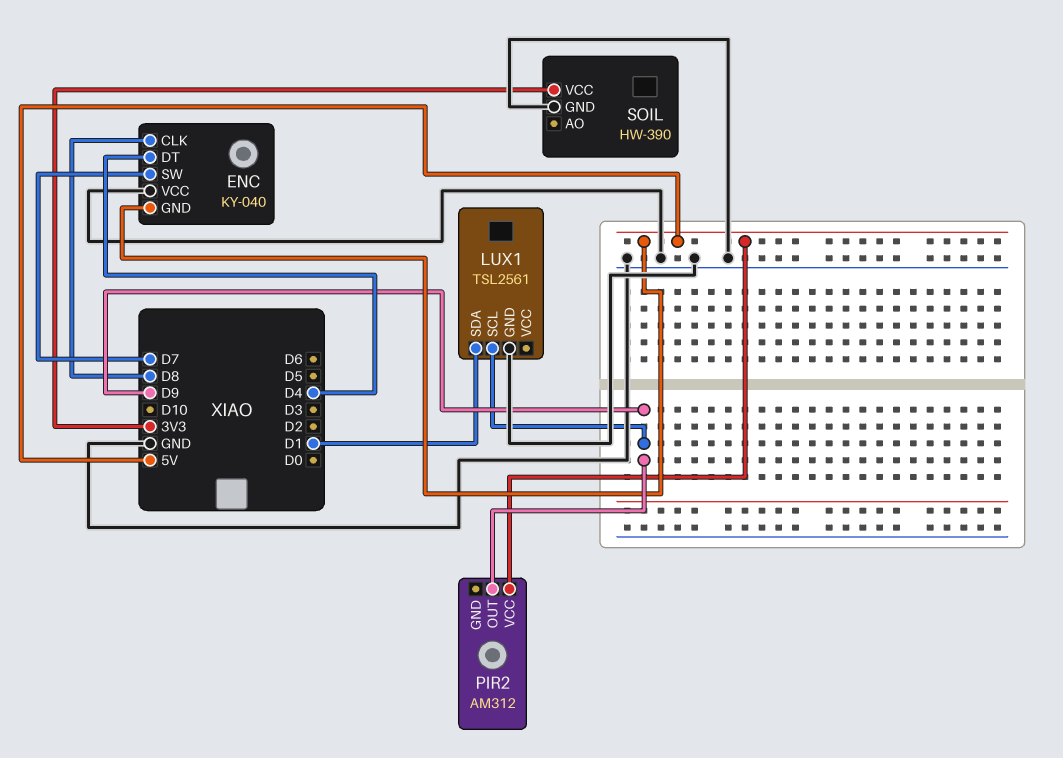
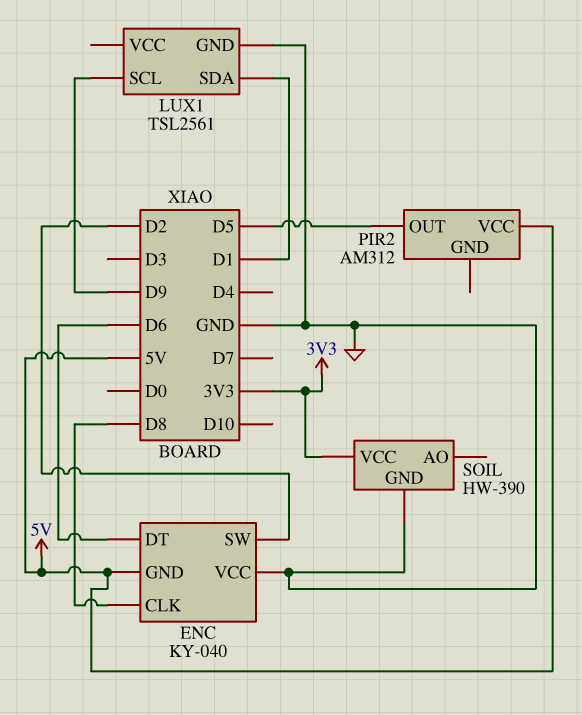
ENC pin DT: D4 -> D6
ENC pin SW: D7 -> D2
PIR2 pin OUT: D9 -> D5

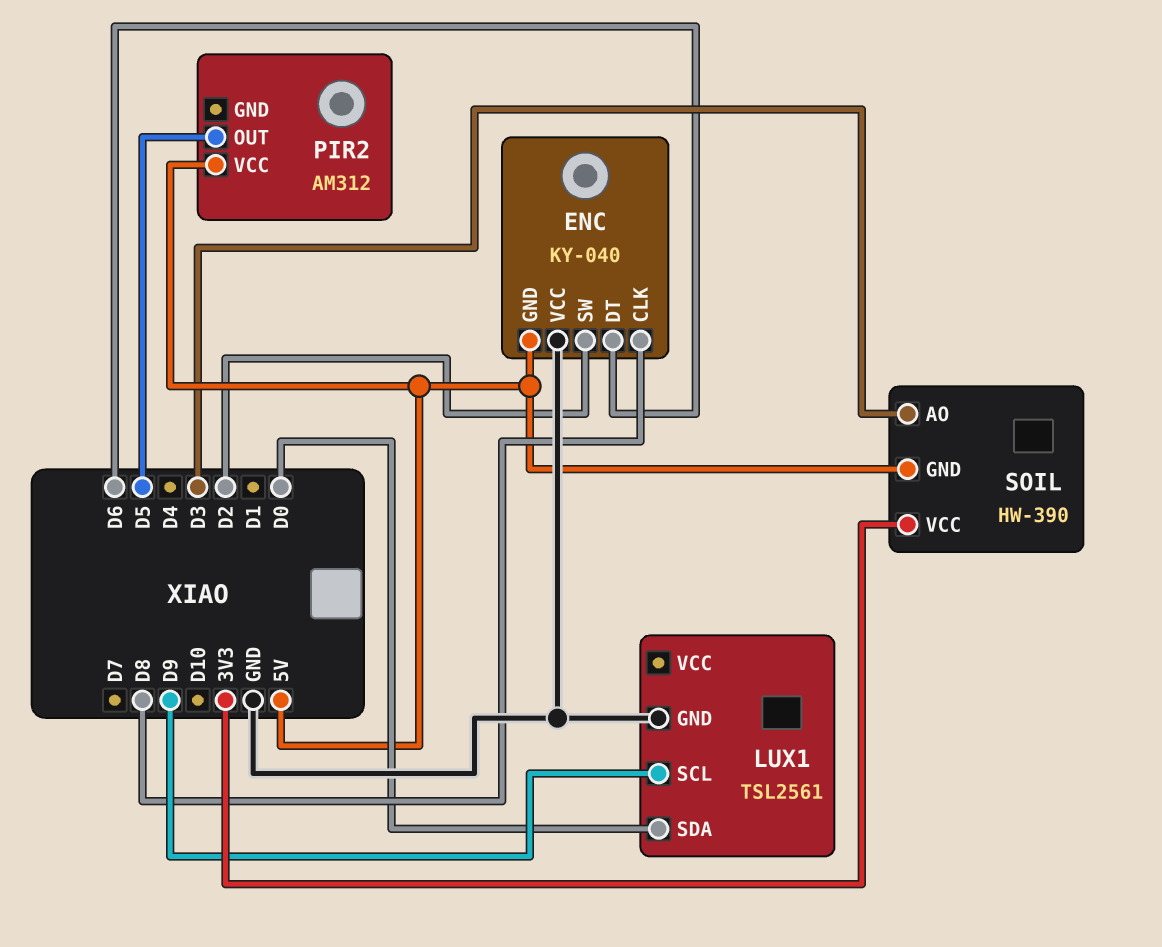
LUX1 pin SDA: D1 -> D0
SOIL pin AO: none -> D3
SOIL pin GND: GND -> 5V

